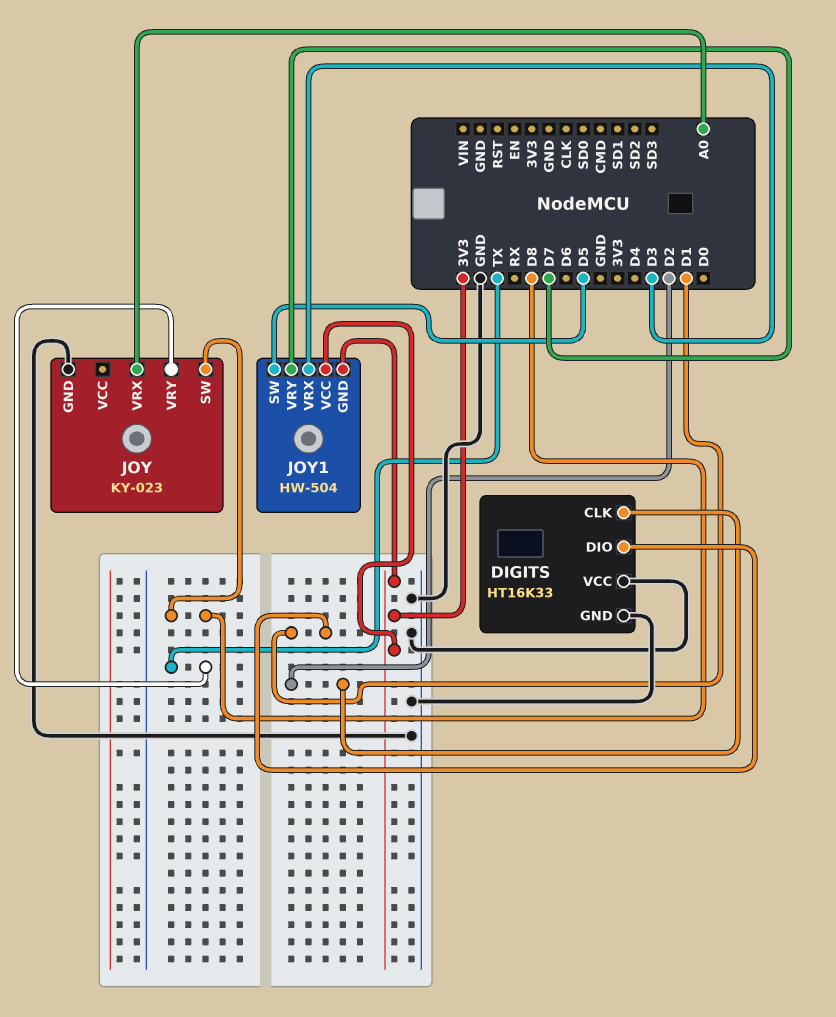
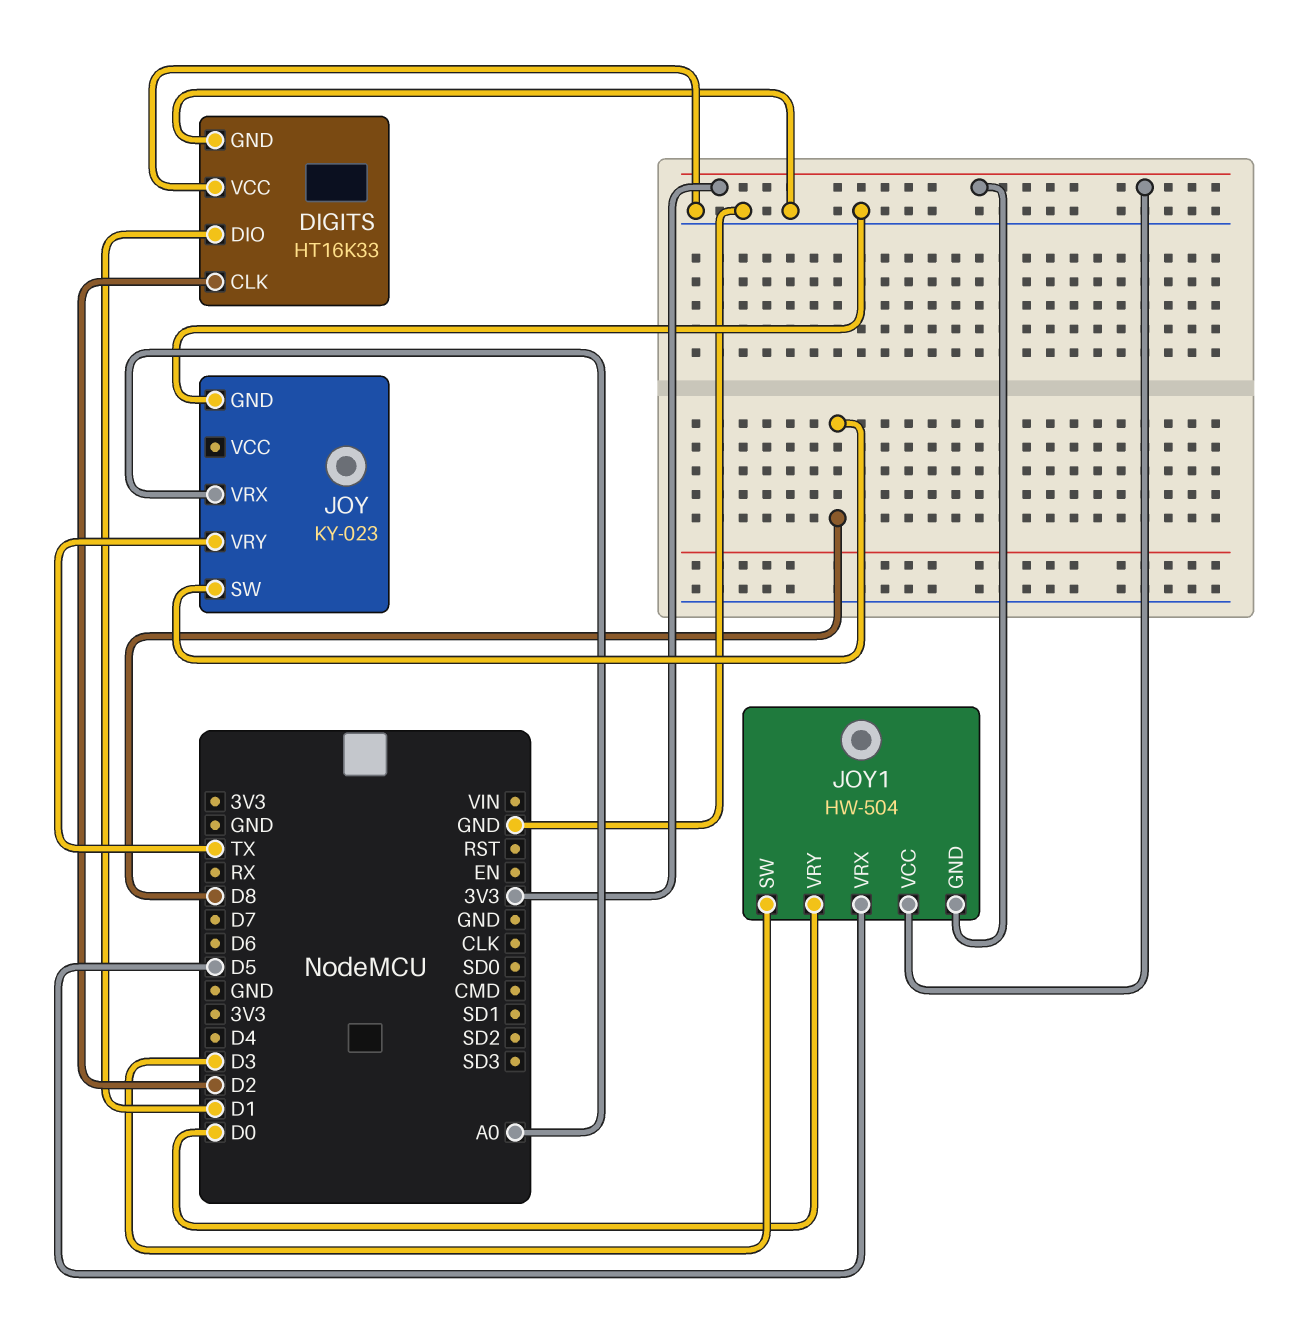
JOY1 pin SW: D5 -> D3
JOY1 pin VRX: D3 -> D5
JOY1 pin VRY: D7 -> D0

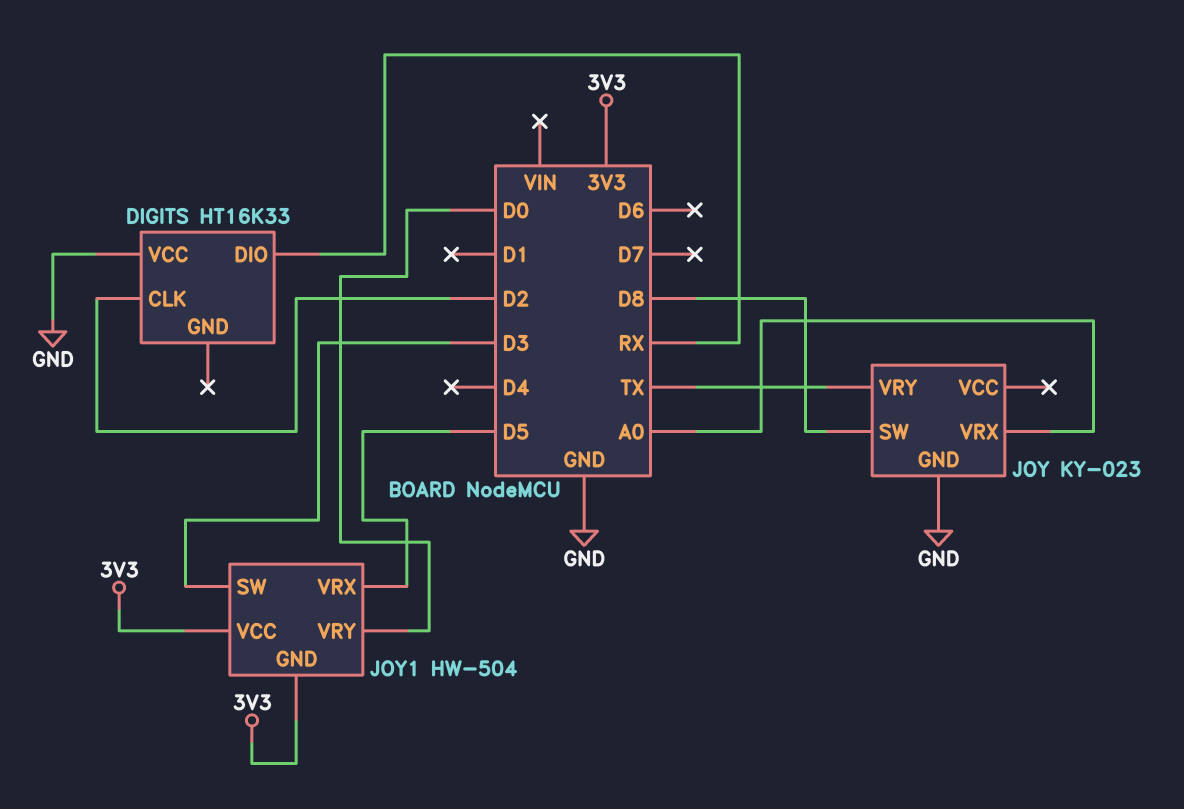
DIGITS pin DIO: D1 -> RX
DIGITS pin GND: GND -> none

